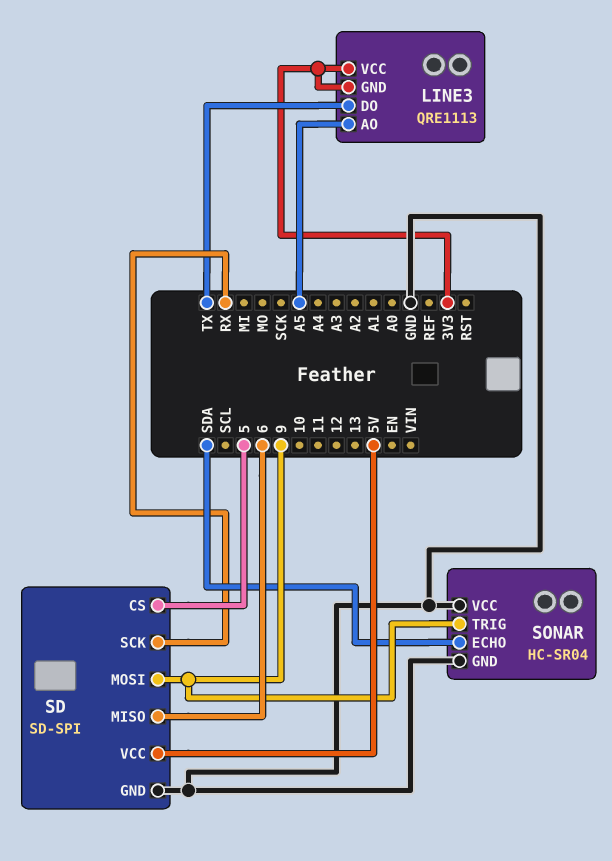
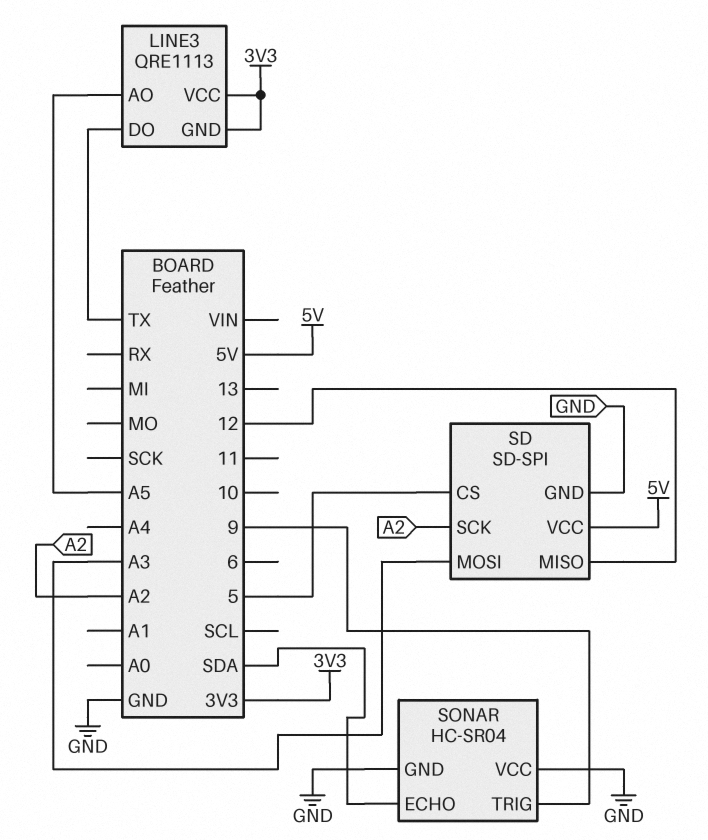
SD pin MISO: 6 -> 12
SD pin MOSI: 9 -> A3
SD pin SCK: RX -> A2

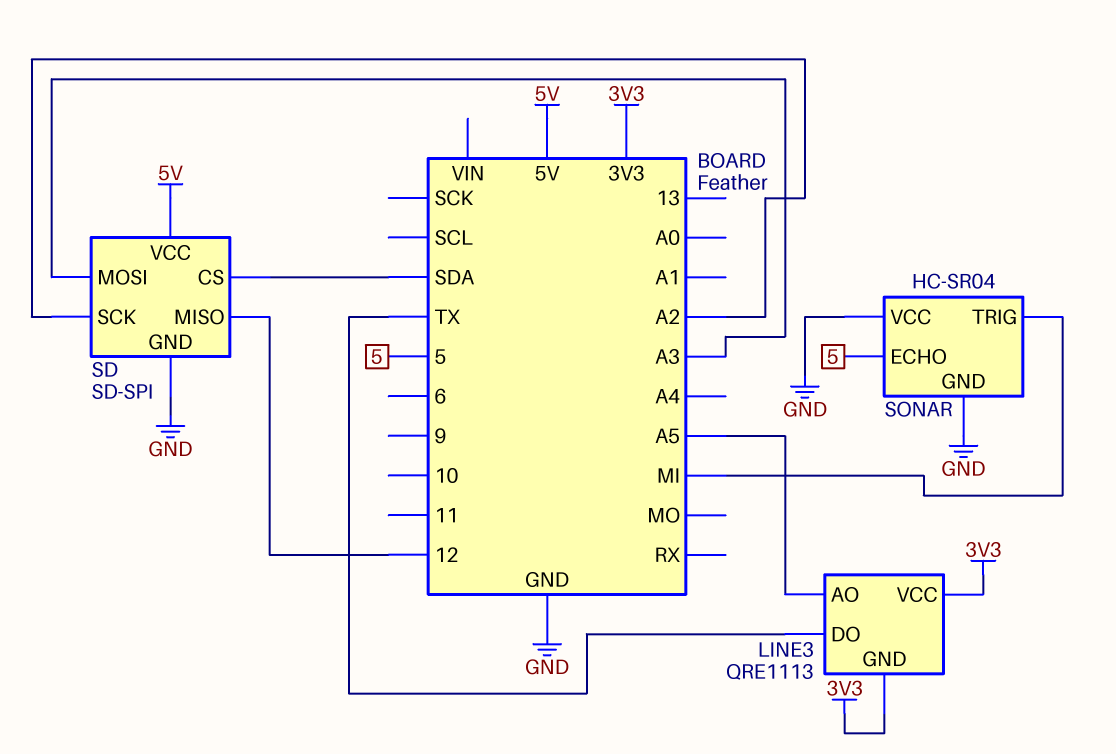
SD pin CS: 5 -> SDA
SONAR pin ECHO: SDA -> 5
SONAR pin TRIG: 9 -> MI

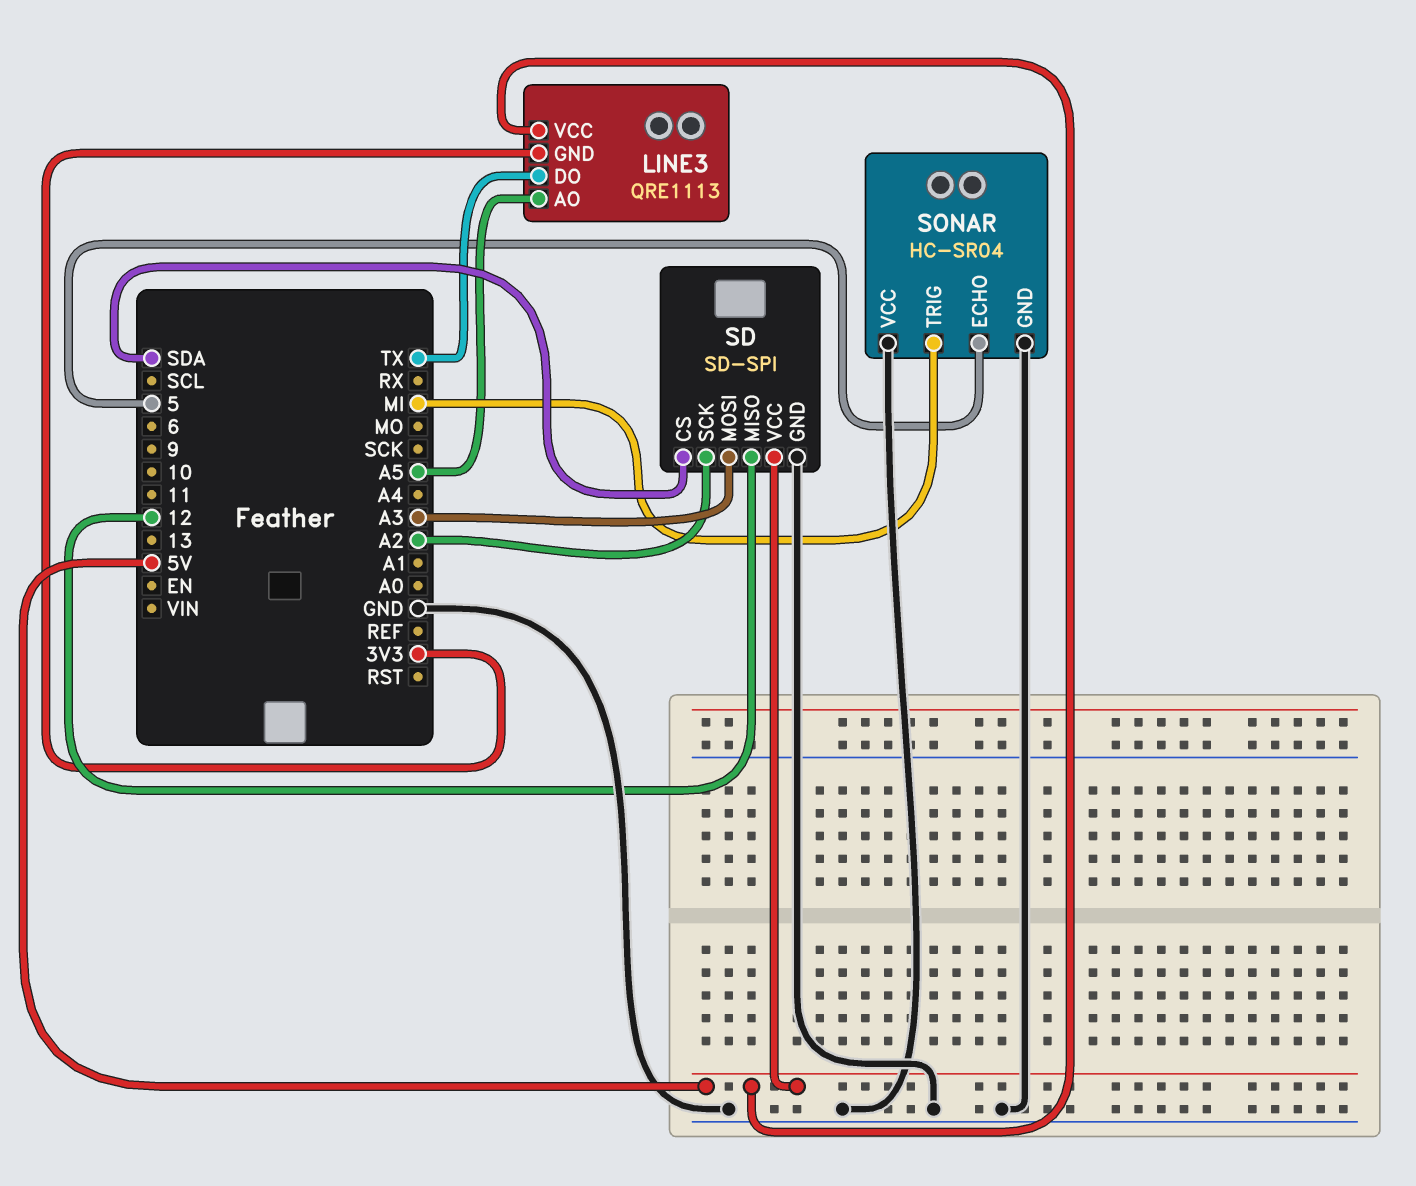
LINE3 pin VCC: 3V3 -> 5V

